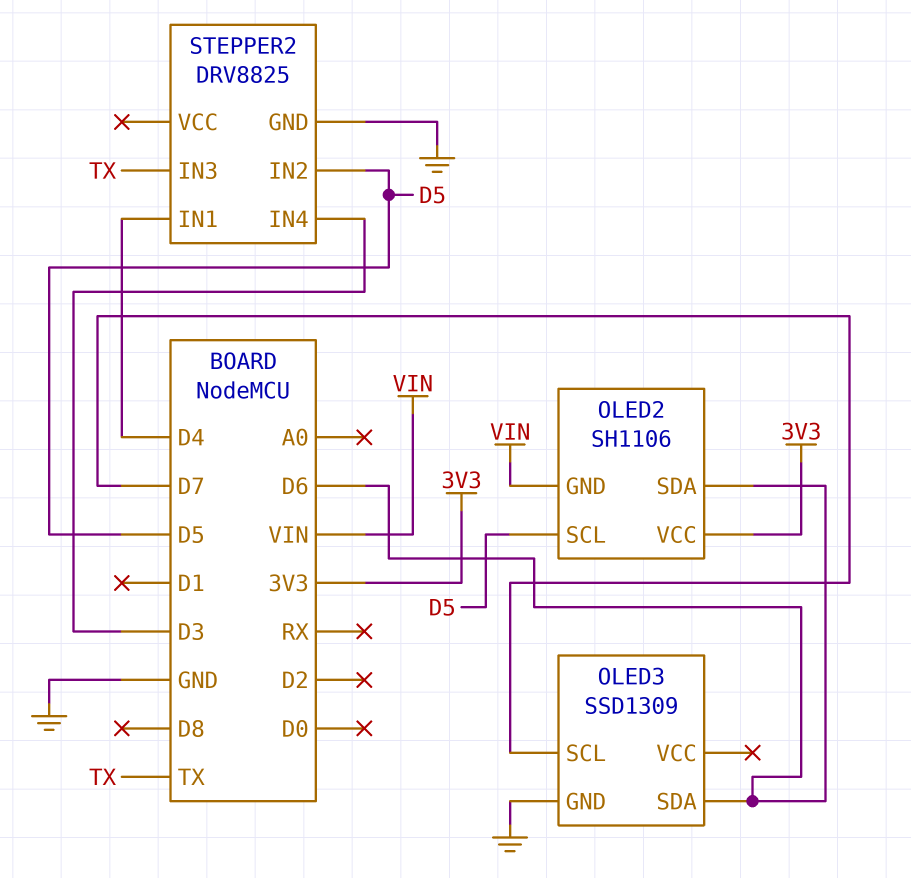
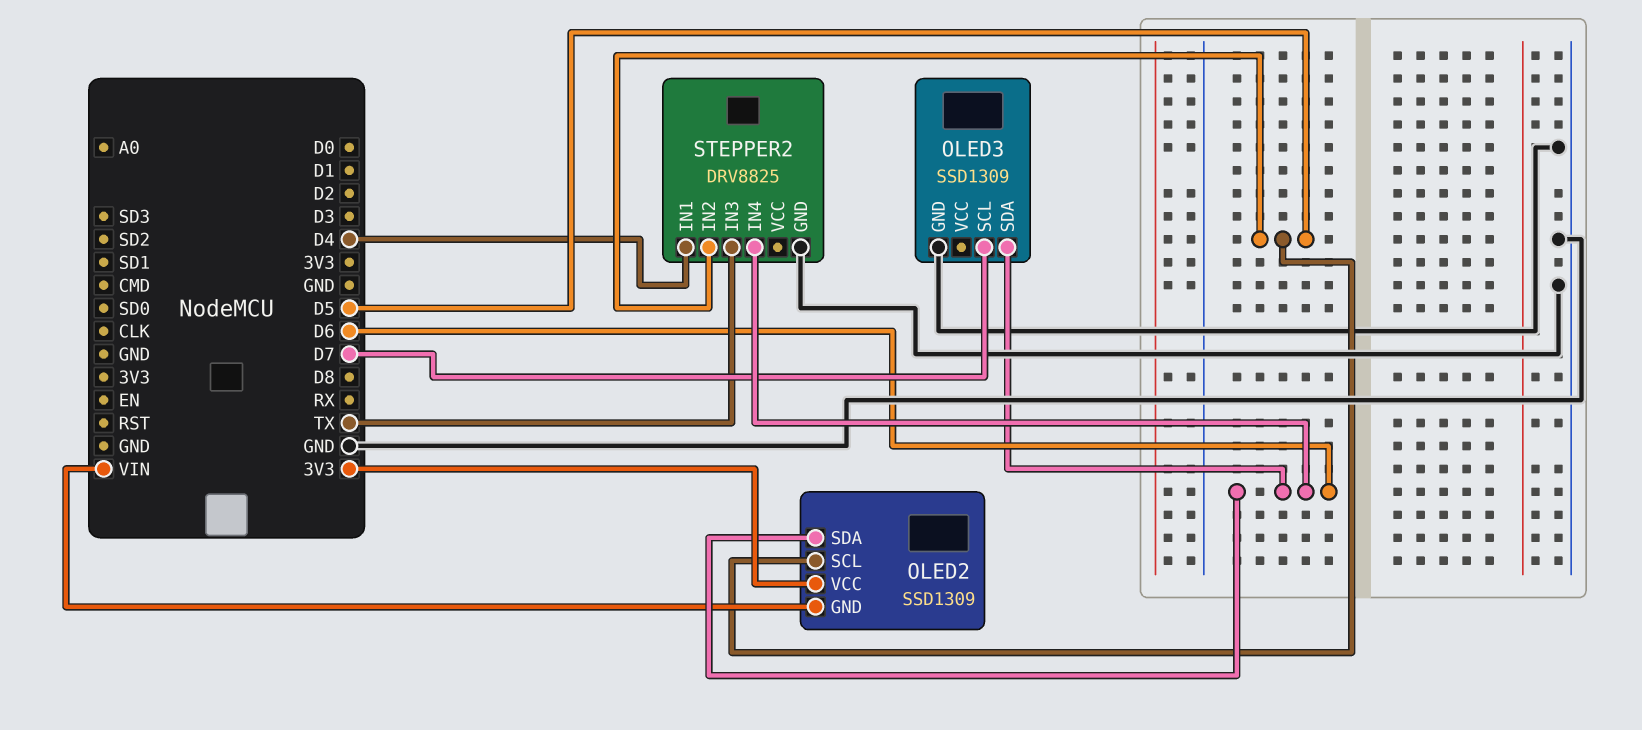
OLED2: SH1106 -> SSD1309
STEPPER2 pin IN4: D3 -> D6

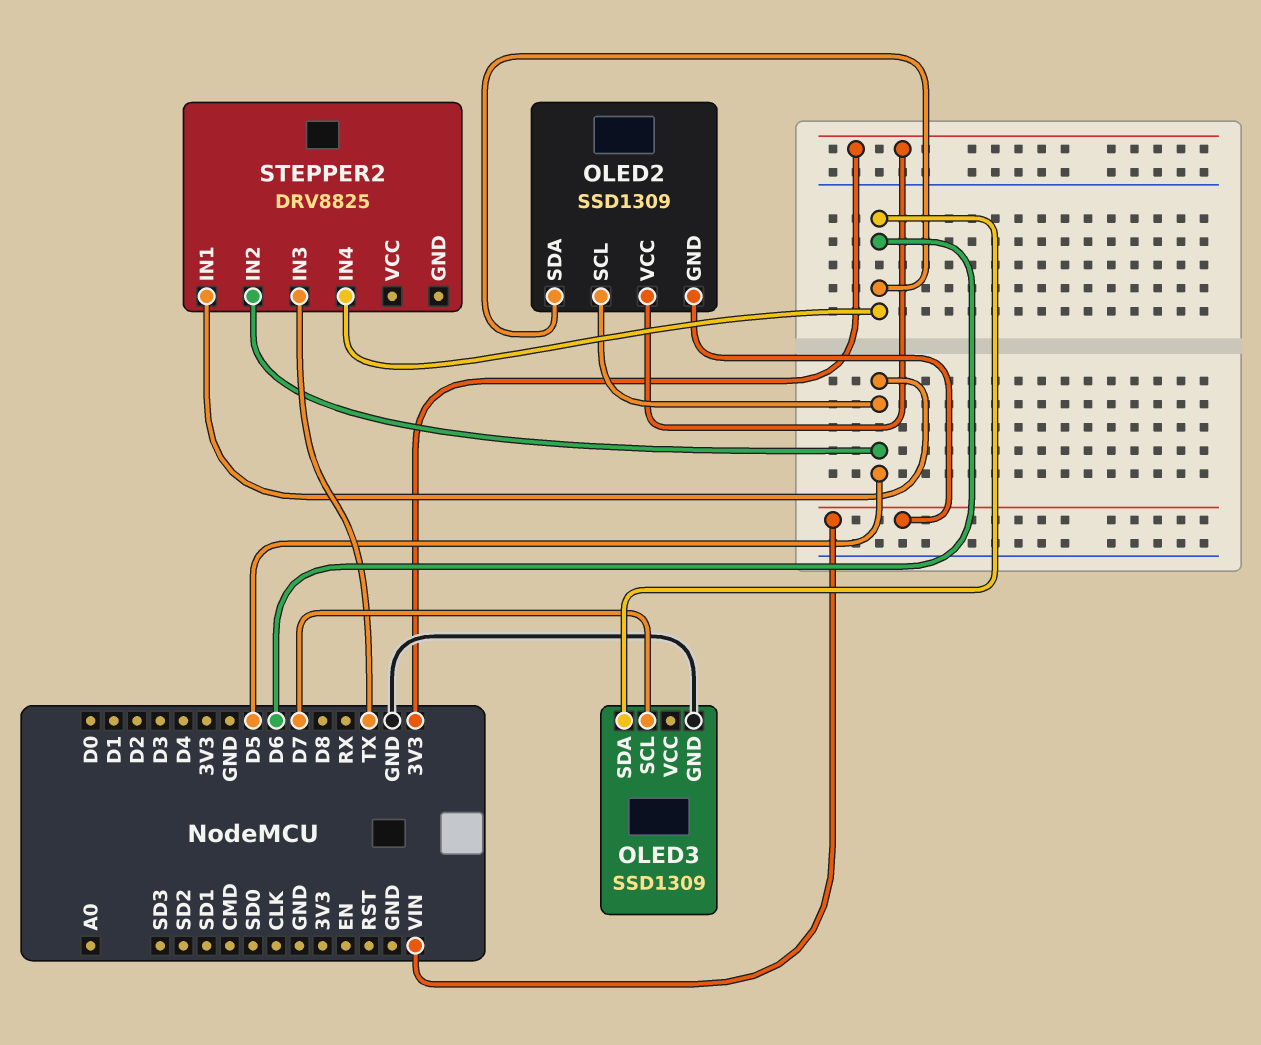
STEPPER2 pin GND: GND -> none
STEPPER2 pin IN1: D4 -> D5

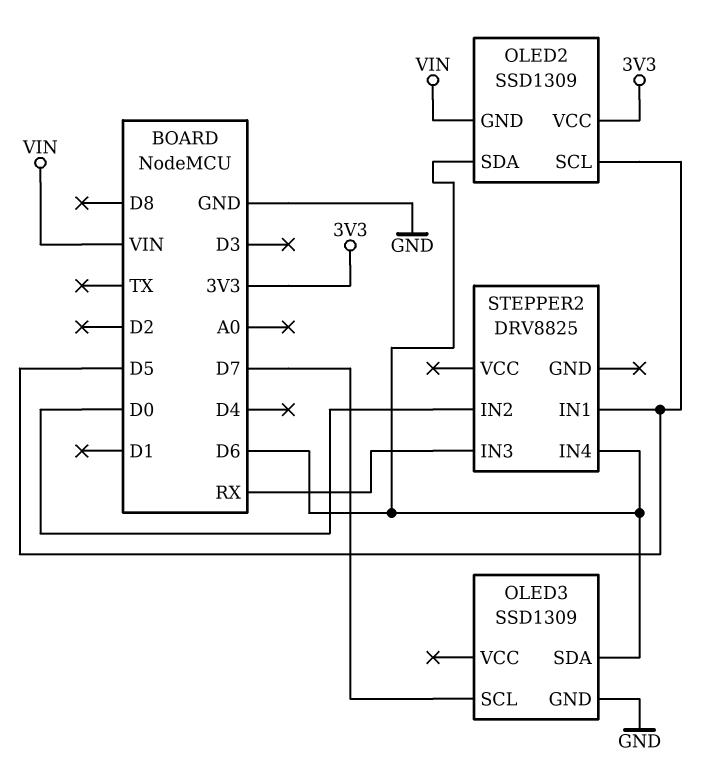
STEPPER2 pin IN2: D5 -> D0
STEPPER2 pin IN3: TX -> RX

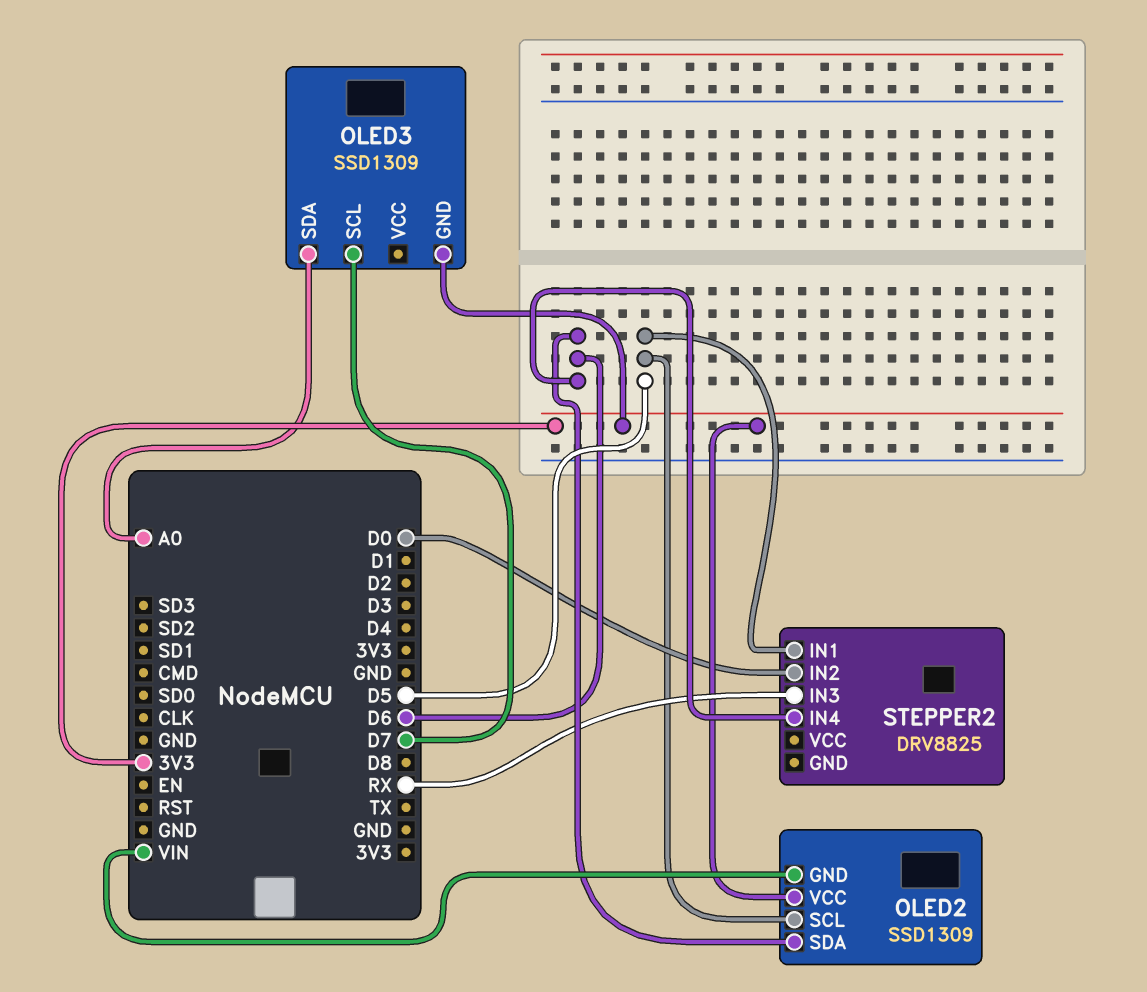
OLED3 pin GND: GND -> 3V3
OLED3 pin SDA: D6 -> A0

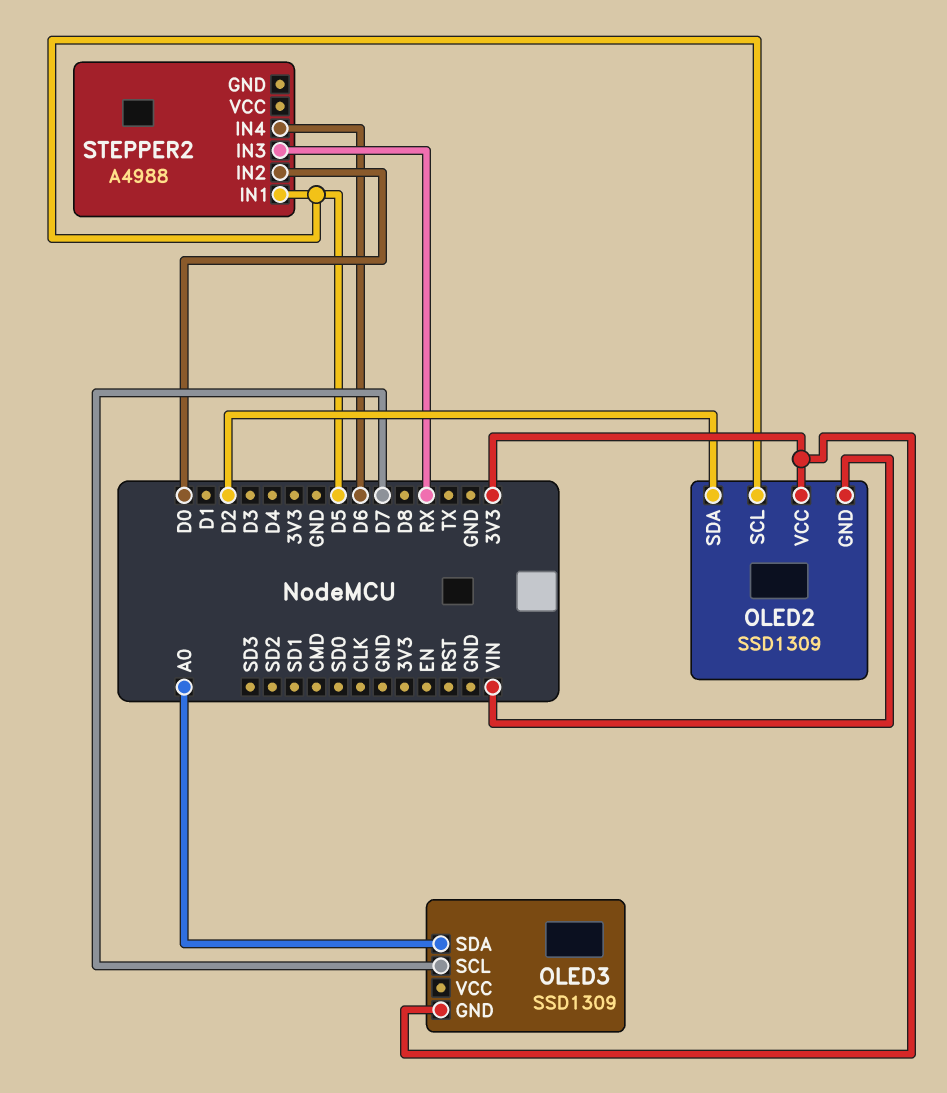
OLED2 pin SDA: D6 -> D2
STEPPER2: DRV8825 -> A4988

